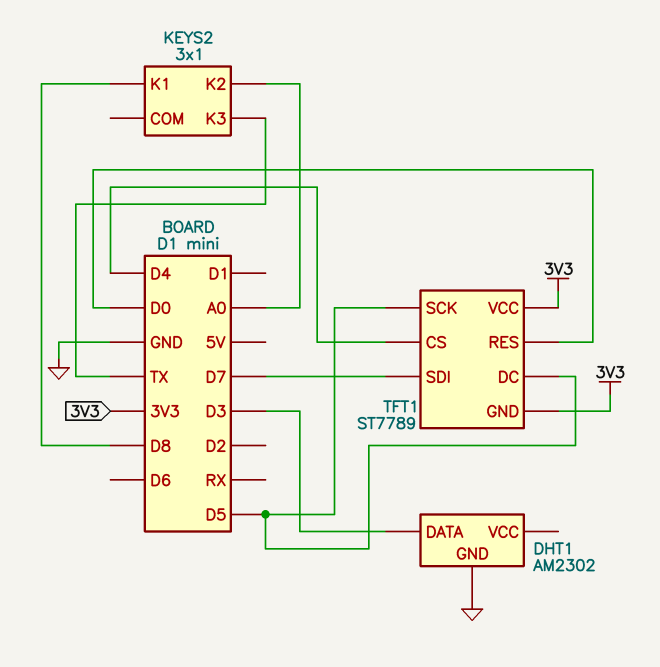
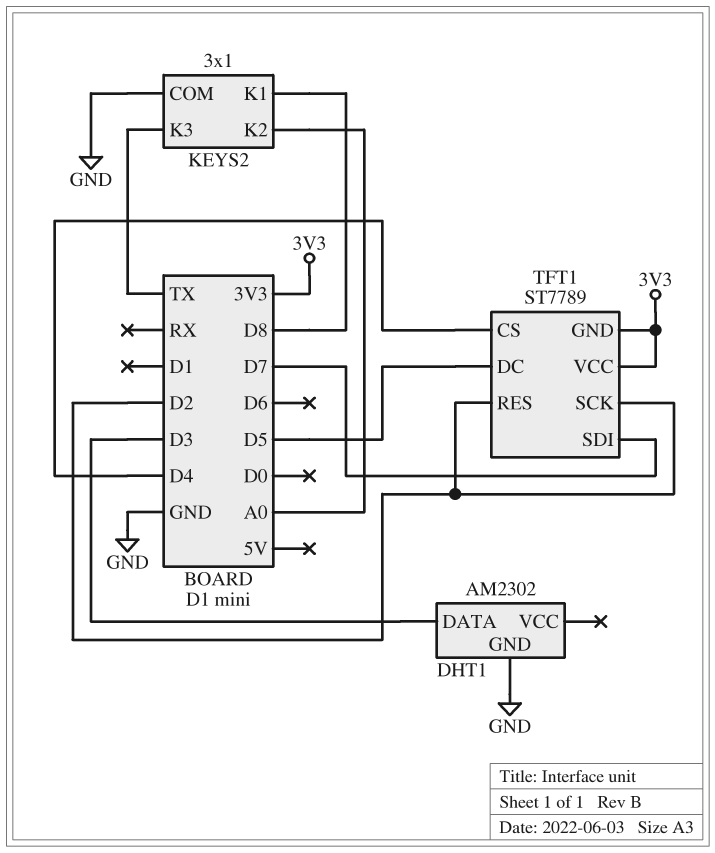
KEYS2 pin COM: none -> GND
TFT1 pin RES: D0 -> D2
TFT1 pin SCK: D5 -> D2

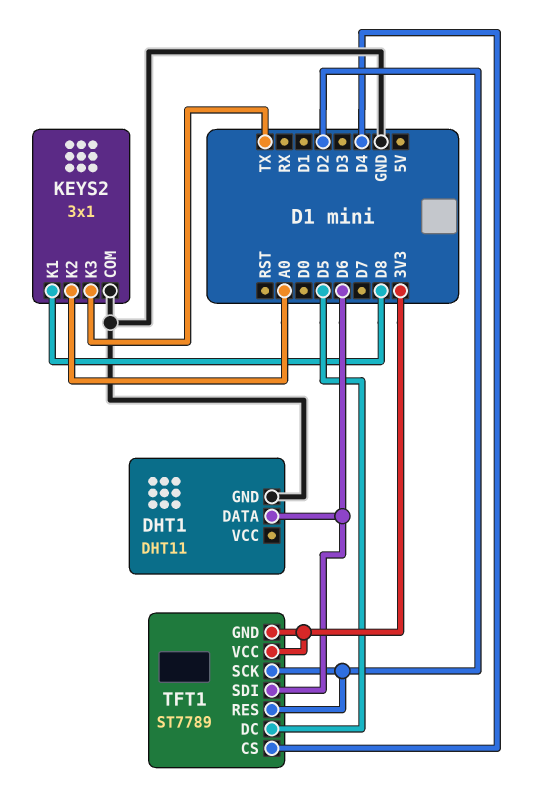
DHT1: AM2302 -> DHT11
DHT1 pin DATA: D3 -> D6
TFT1 pin SDI: D7 -> D6

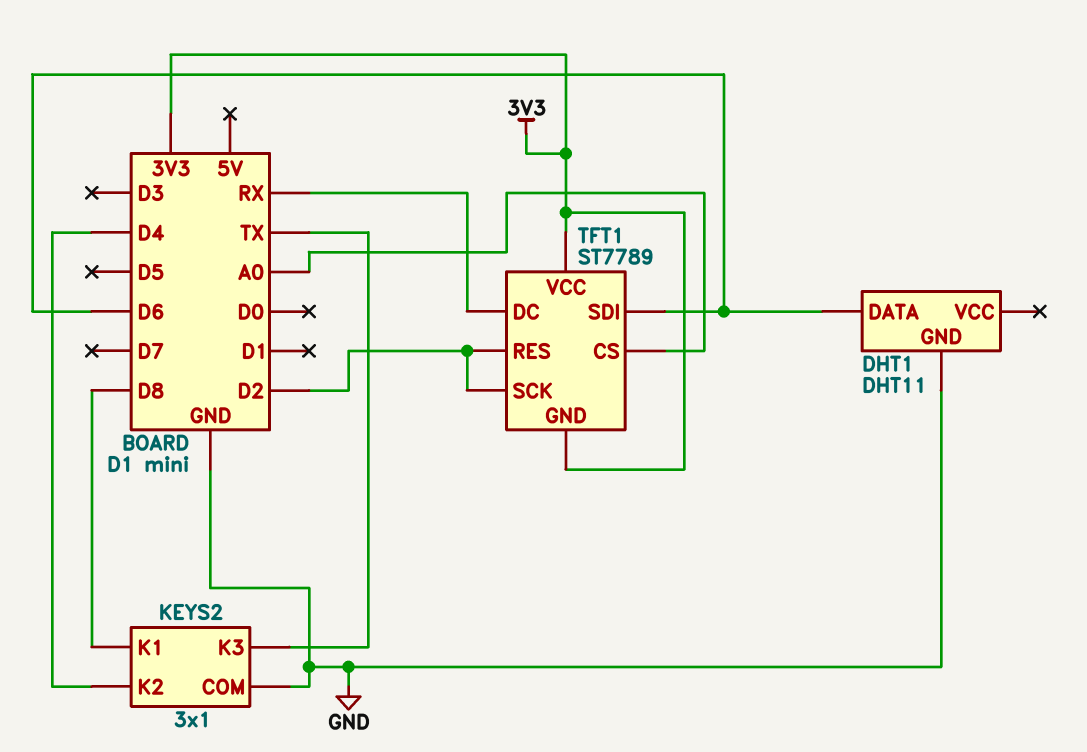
KEYS2 pin K2: A0 -> D4
TFT1 pin CS: D4 -> A0
TFT1 pin DC: D5 -> RX

